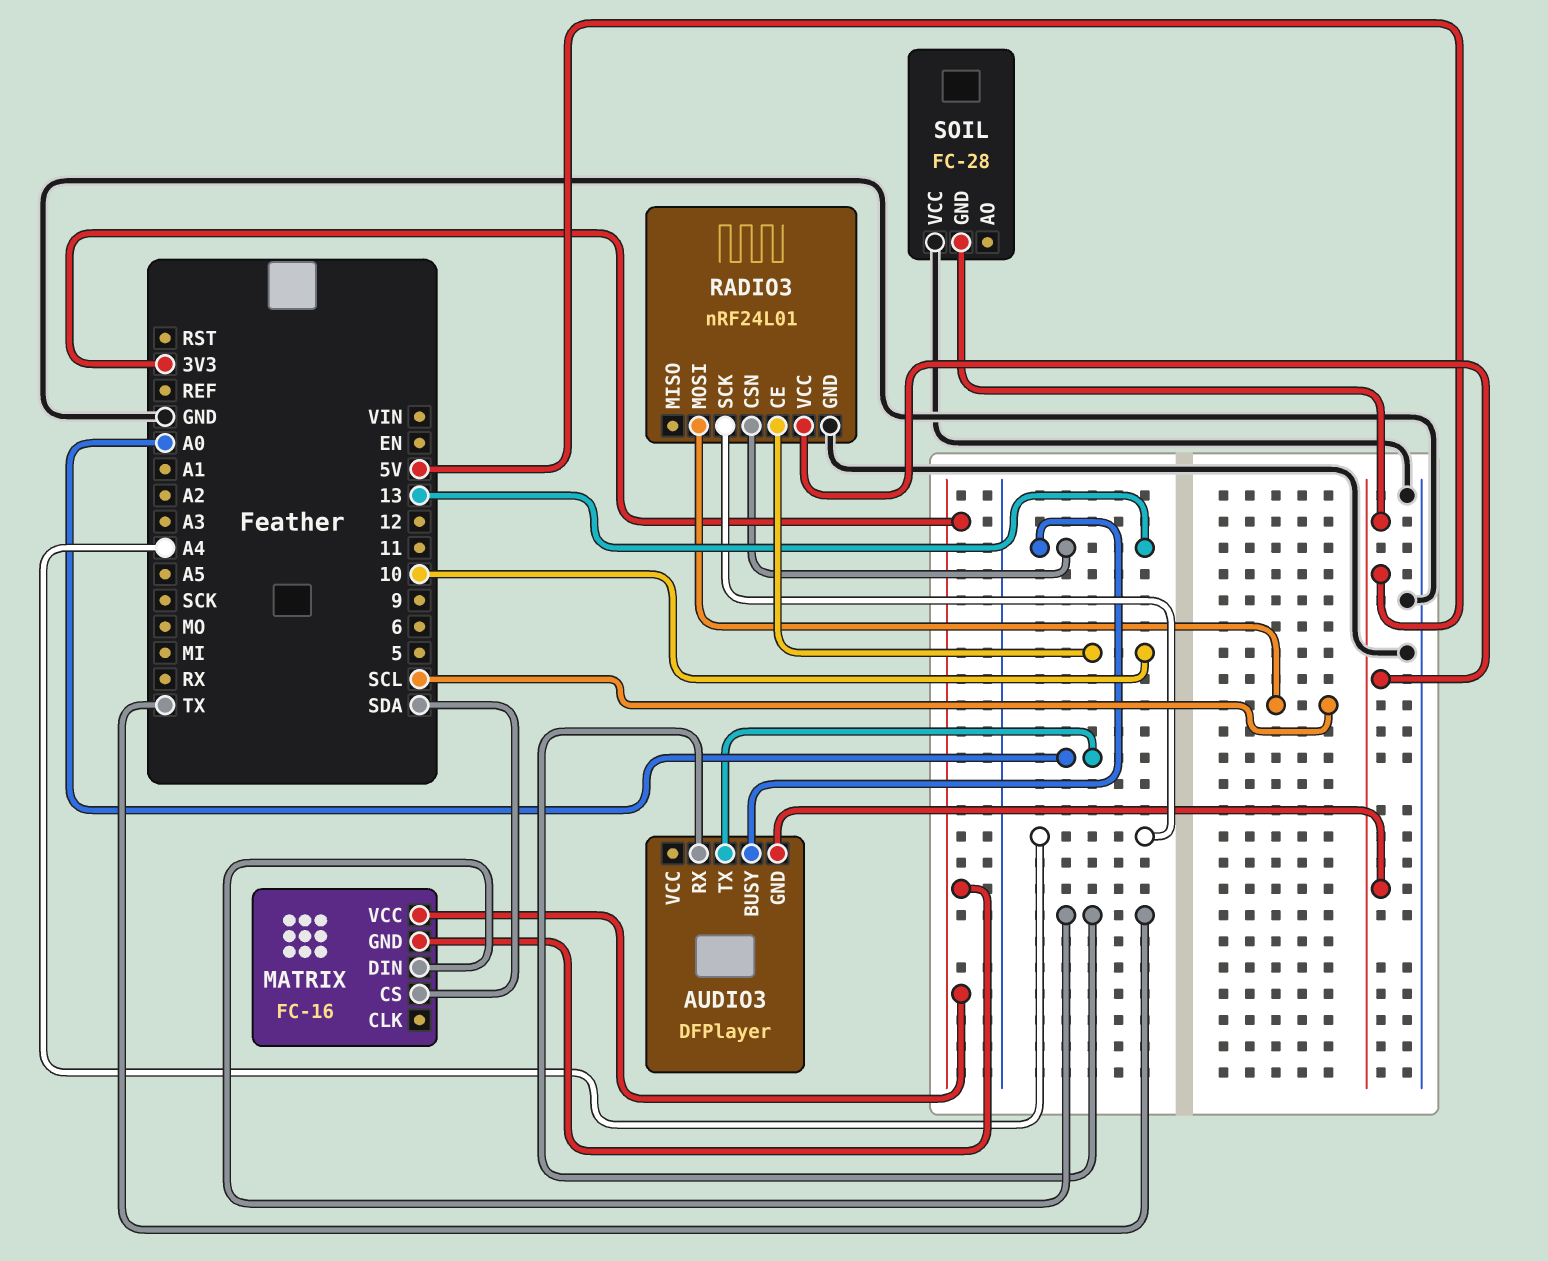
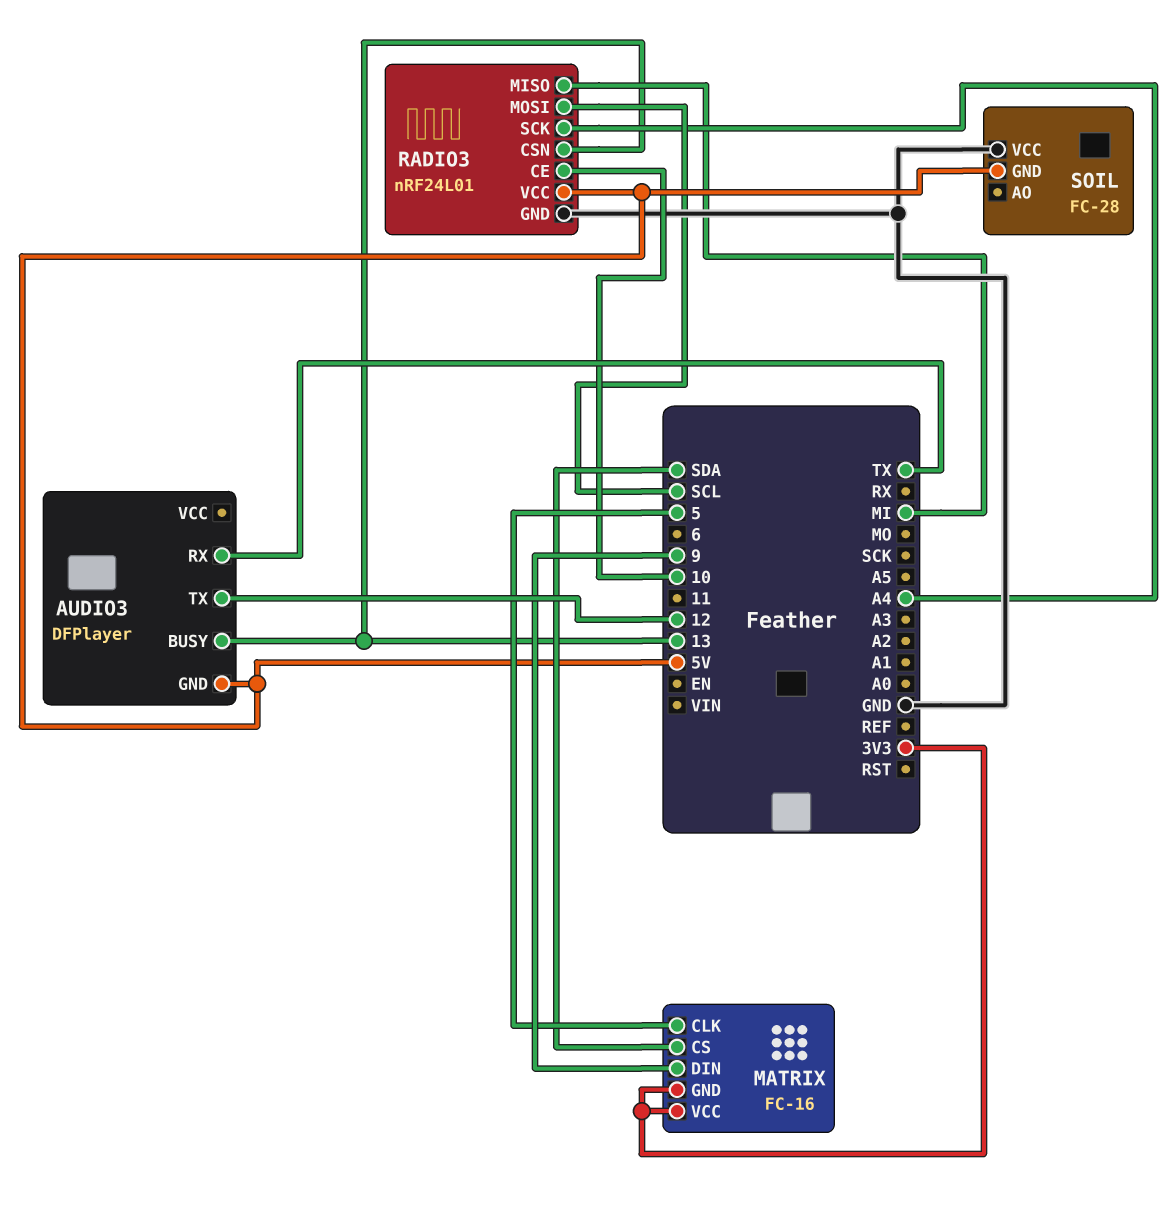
AUDIO3 pin TX: A0 -> 12
MATRIX pin CLK: none -> 5
MATRIX pin DIN: TX -> 9
RADIO3 pin MISO: none -> MI

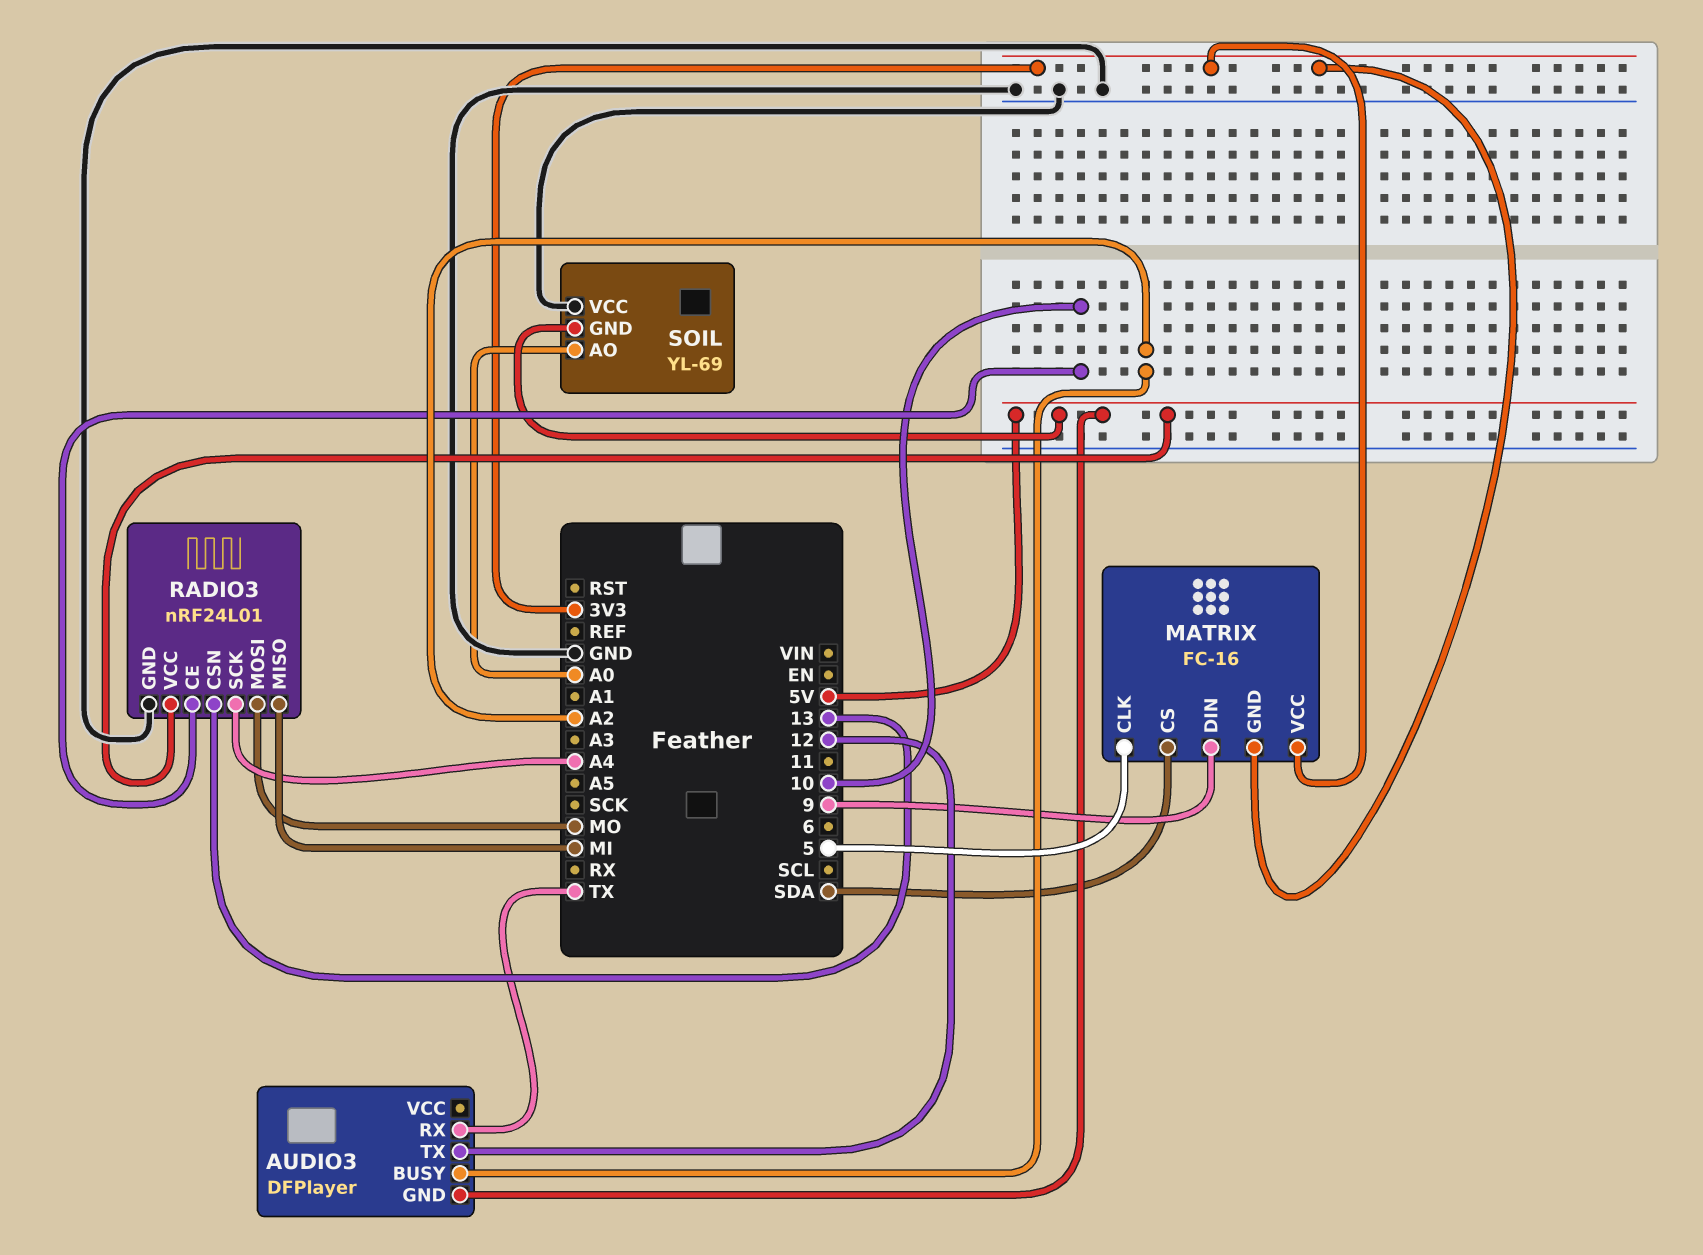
AUDIO3 pin BUSY: 13 -> A2
RADIO3 pin MOSI: SCL -> MO
SOIL: FC-28 -> YL-69
SOIL pin AO: none -> A0

